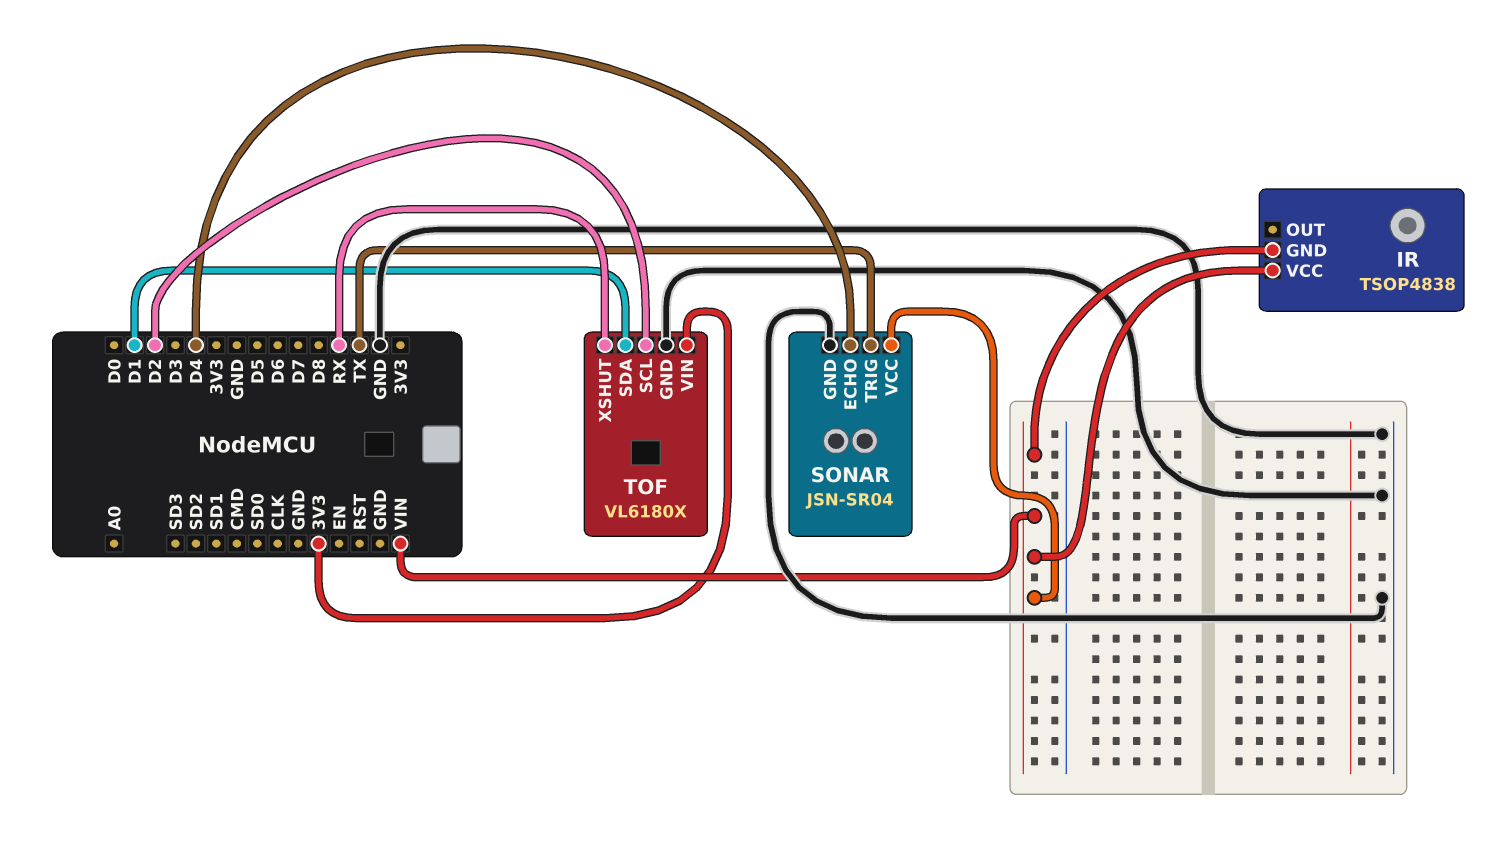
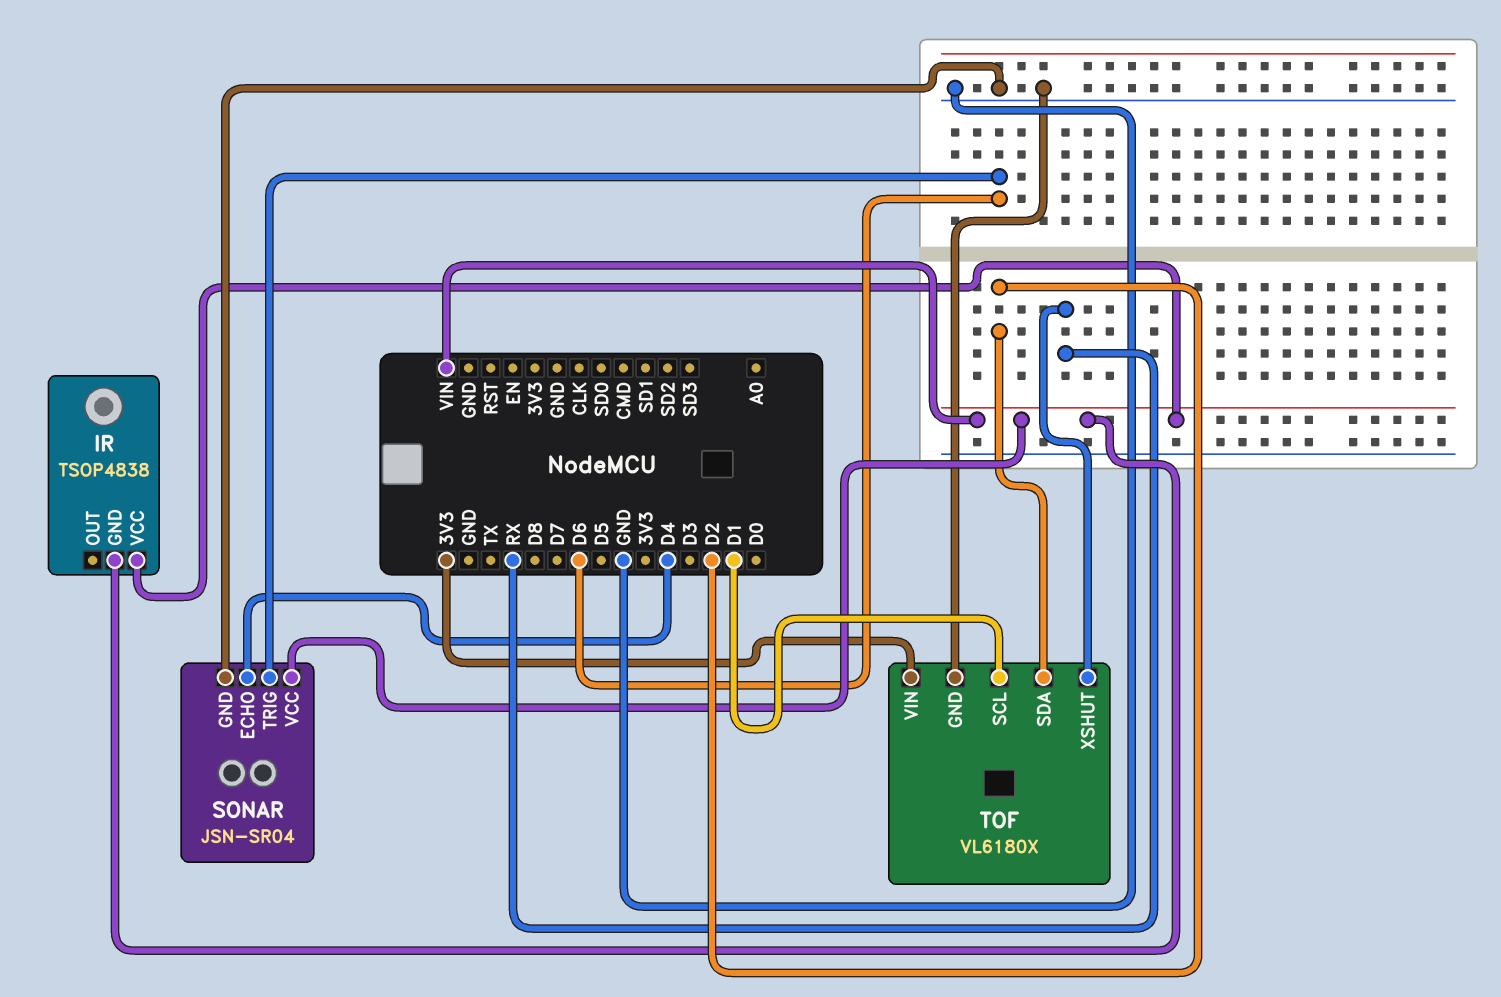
SONAR pin TRIG: TX -> D6
TOF pin SCL: D2 -> D1
TOF pin SDA: D1 -> D2

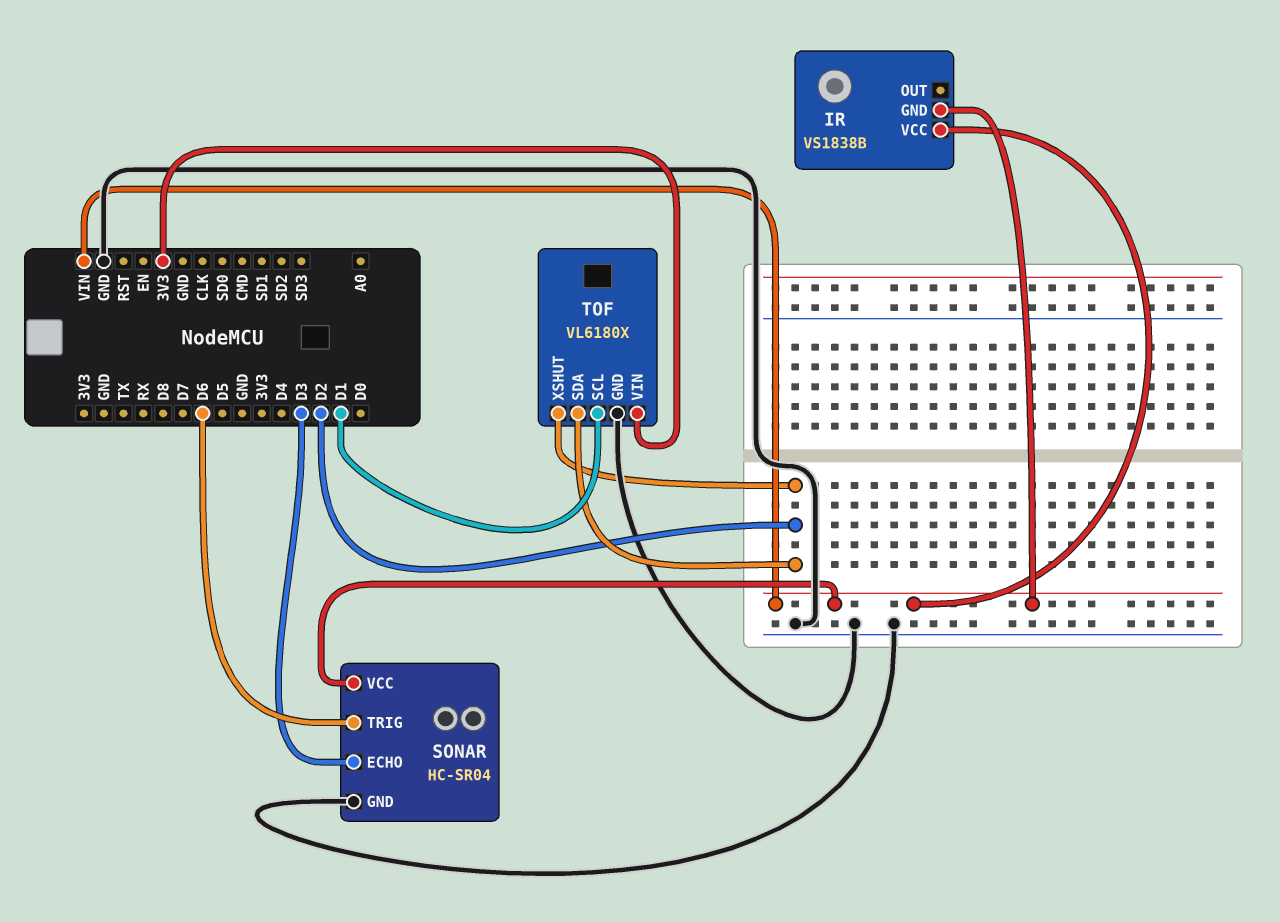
IR: TSOP4838 -> VS1838B
SONAR: JSN-SR04 -> HC-SR04
SONAR pin ECHO: D4 -> D3
TOF pin XSHUT: RX -> D2

